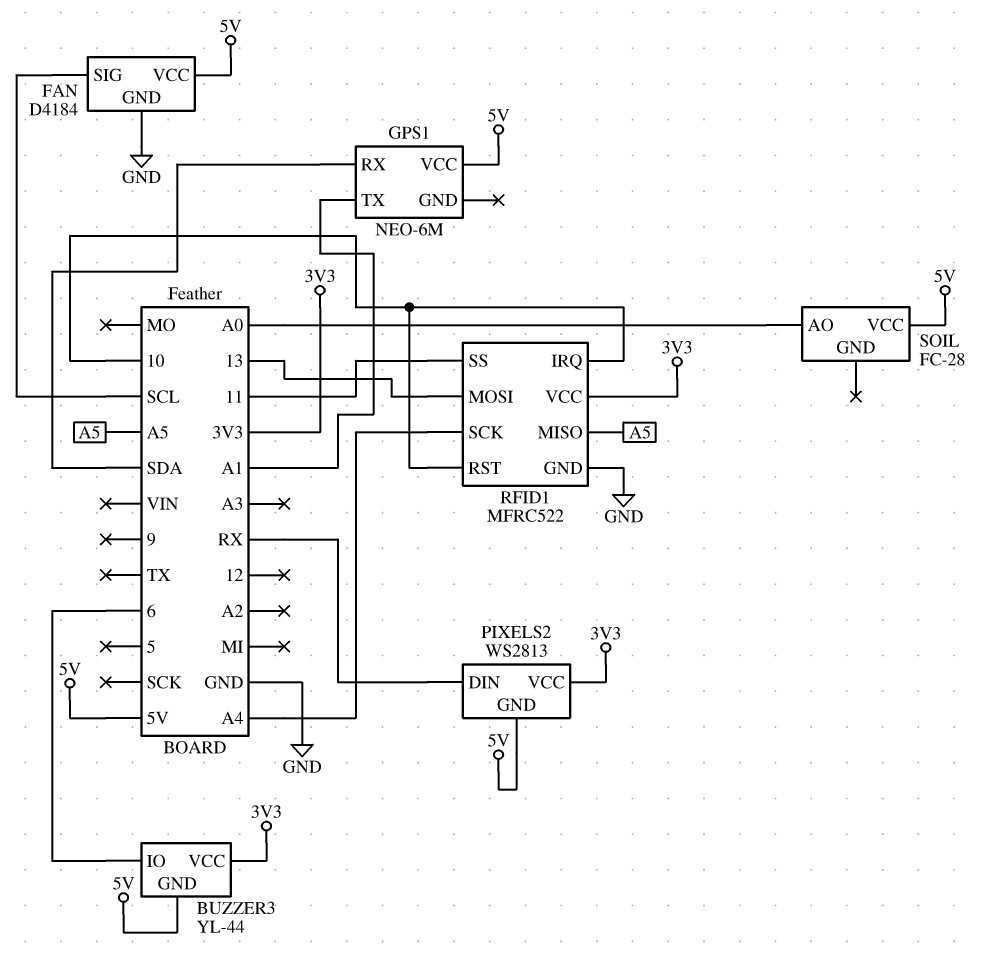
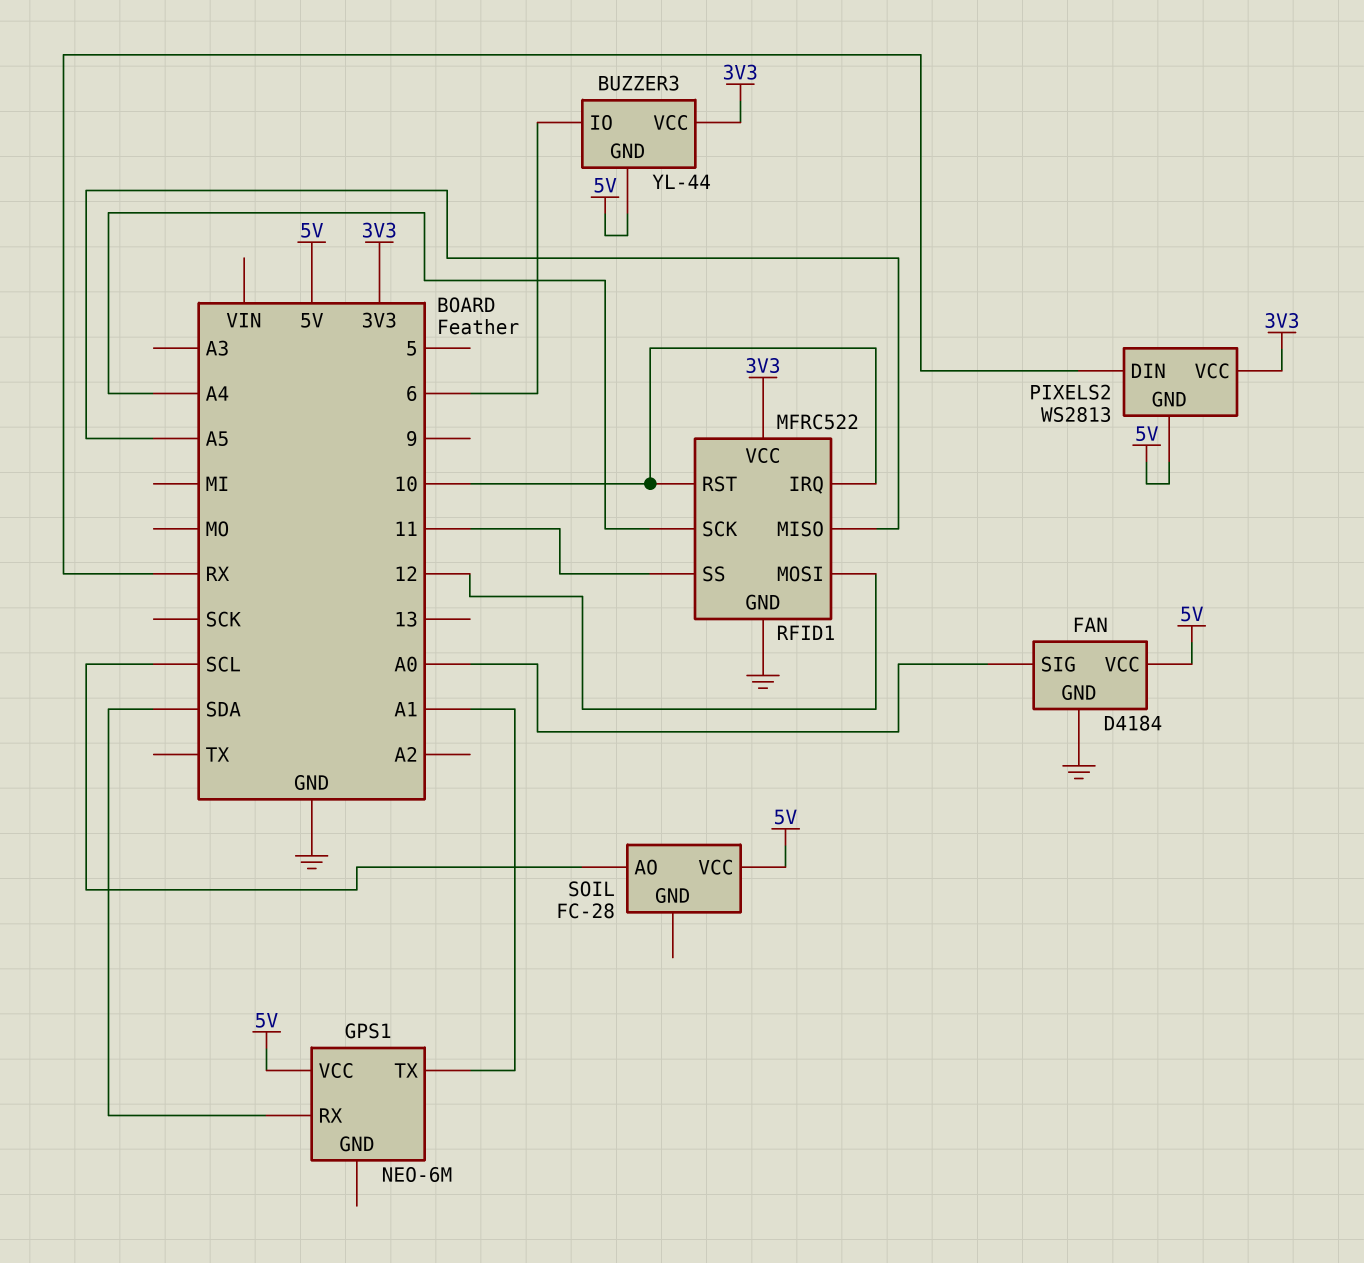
FAN pin SIG: SCL -> A0
RFID1 pin MOSI: 13 -> 12
SOIL pin AO: A0 -> SCL

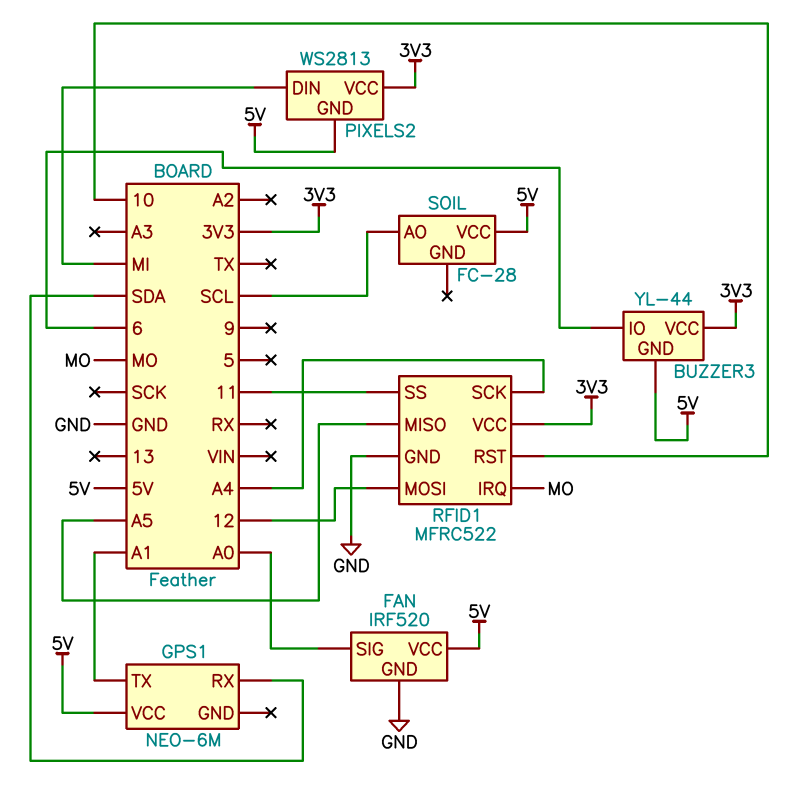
FAN: D4184 -> IRF520
PIXELS2 pin DIN: RX -> MI
RFID1 pin IRQ: 10 -> MO

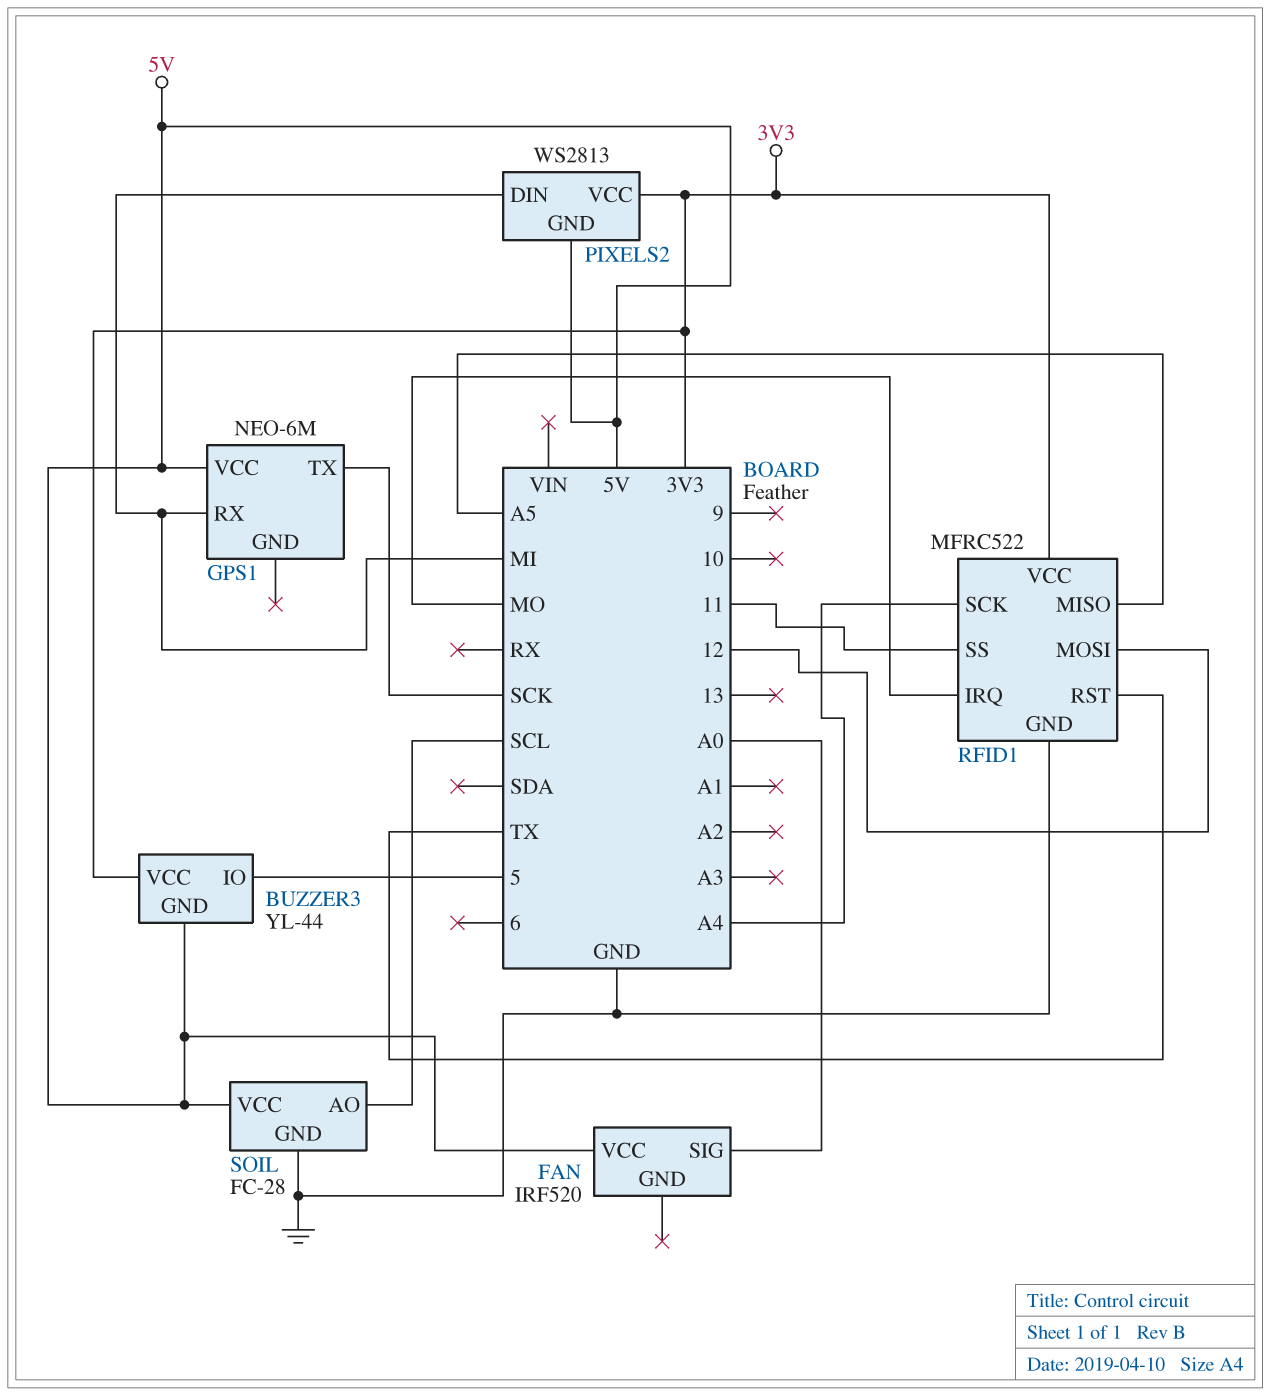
BUZZER3 pin IO: 6 -> 5
FAN pin GND: GND -> none
GPS1 pin RX: SDA -> MI
GPS1 pin TX: A1 -> SCK
RFID1 pin RST: 10 -> TX
SOIL pin GND: none -> GND

